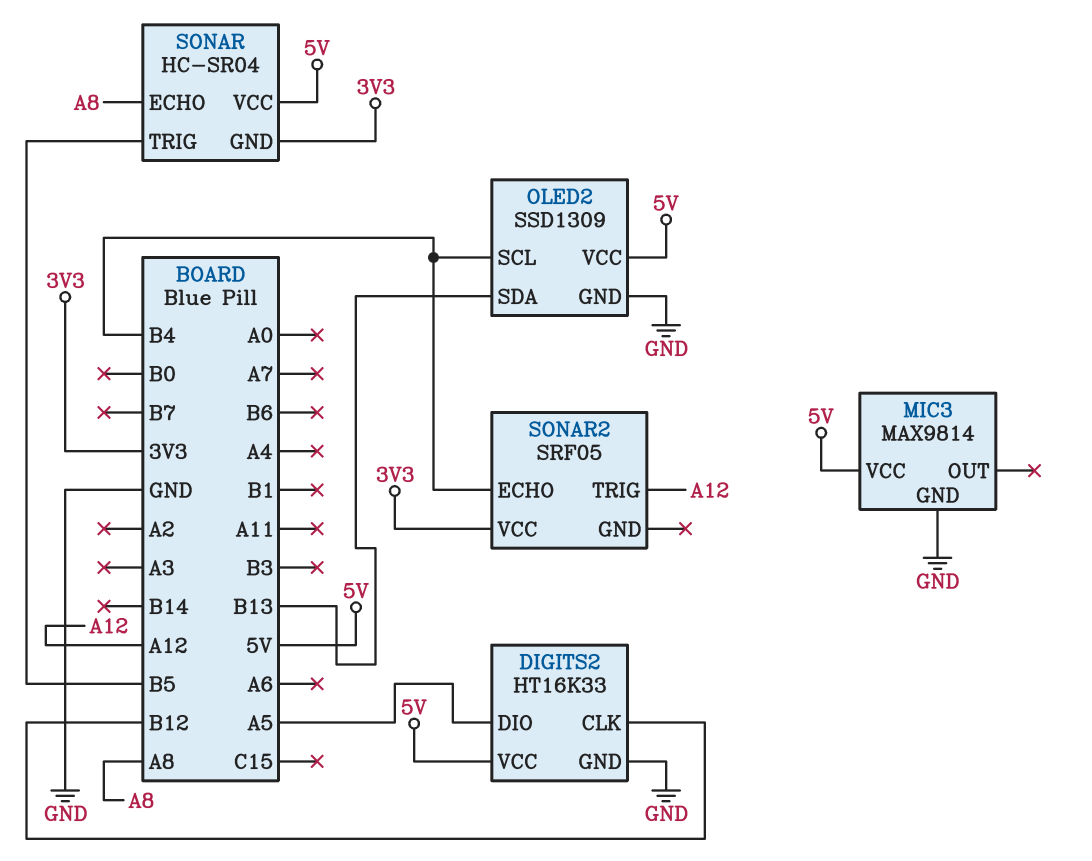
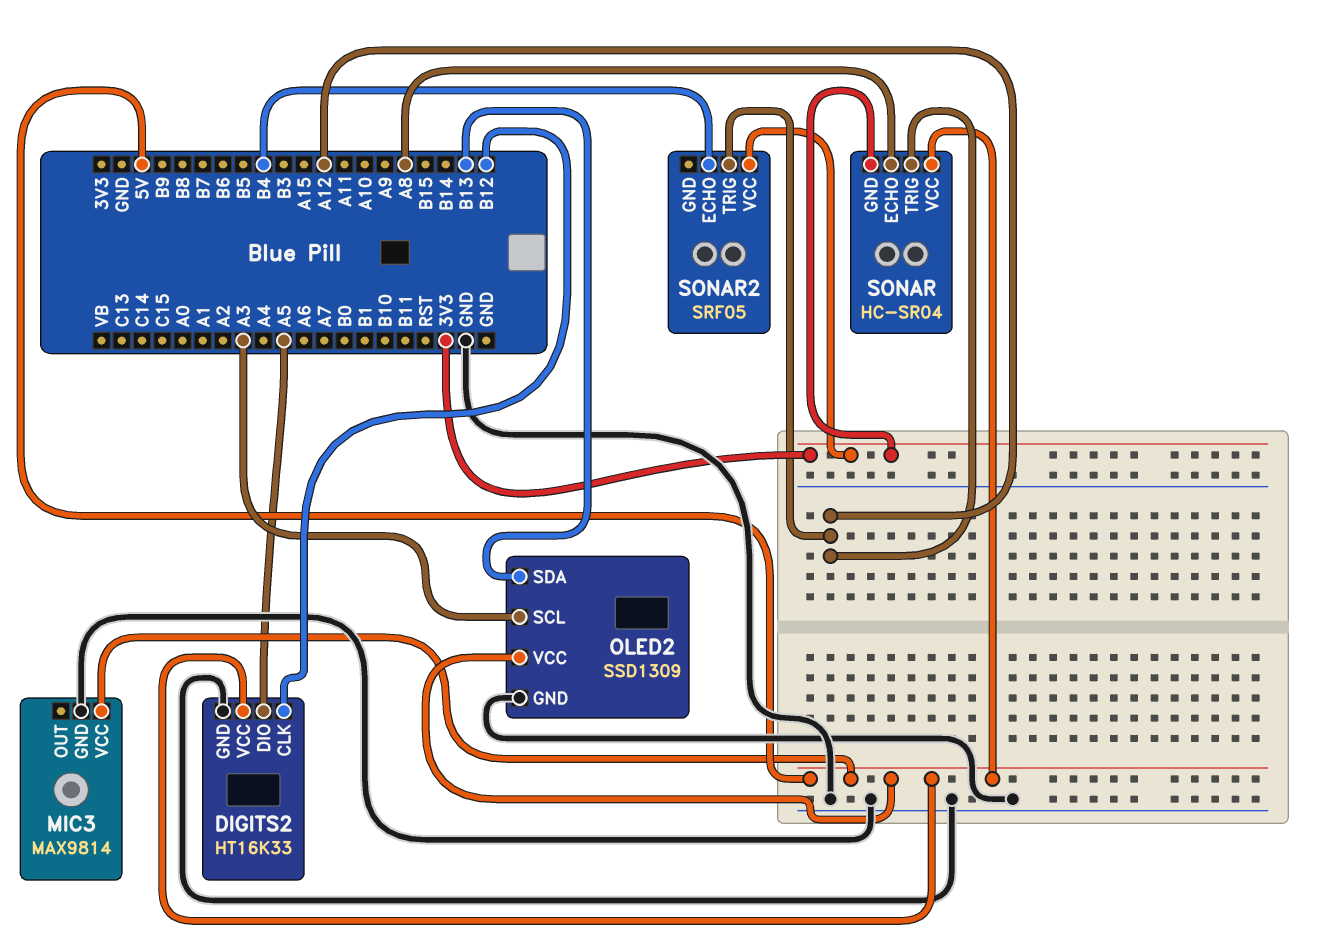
OLED2 pin SCL: B4 -> A3
SONAR pin TRIG: B5 -> A12

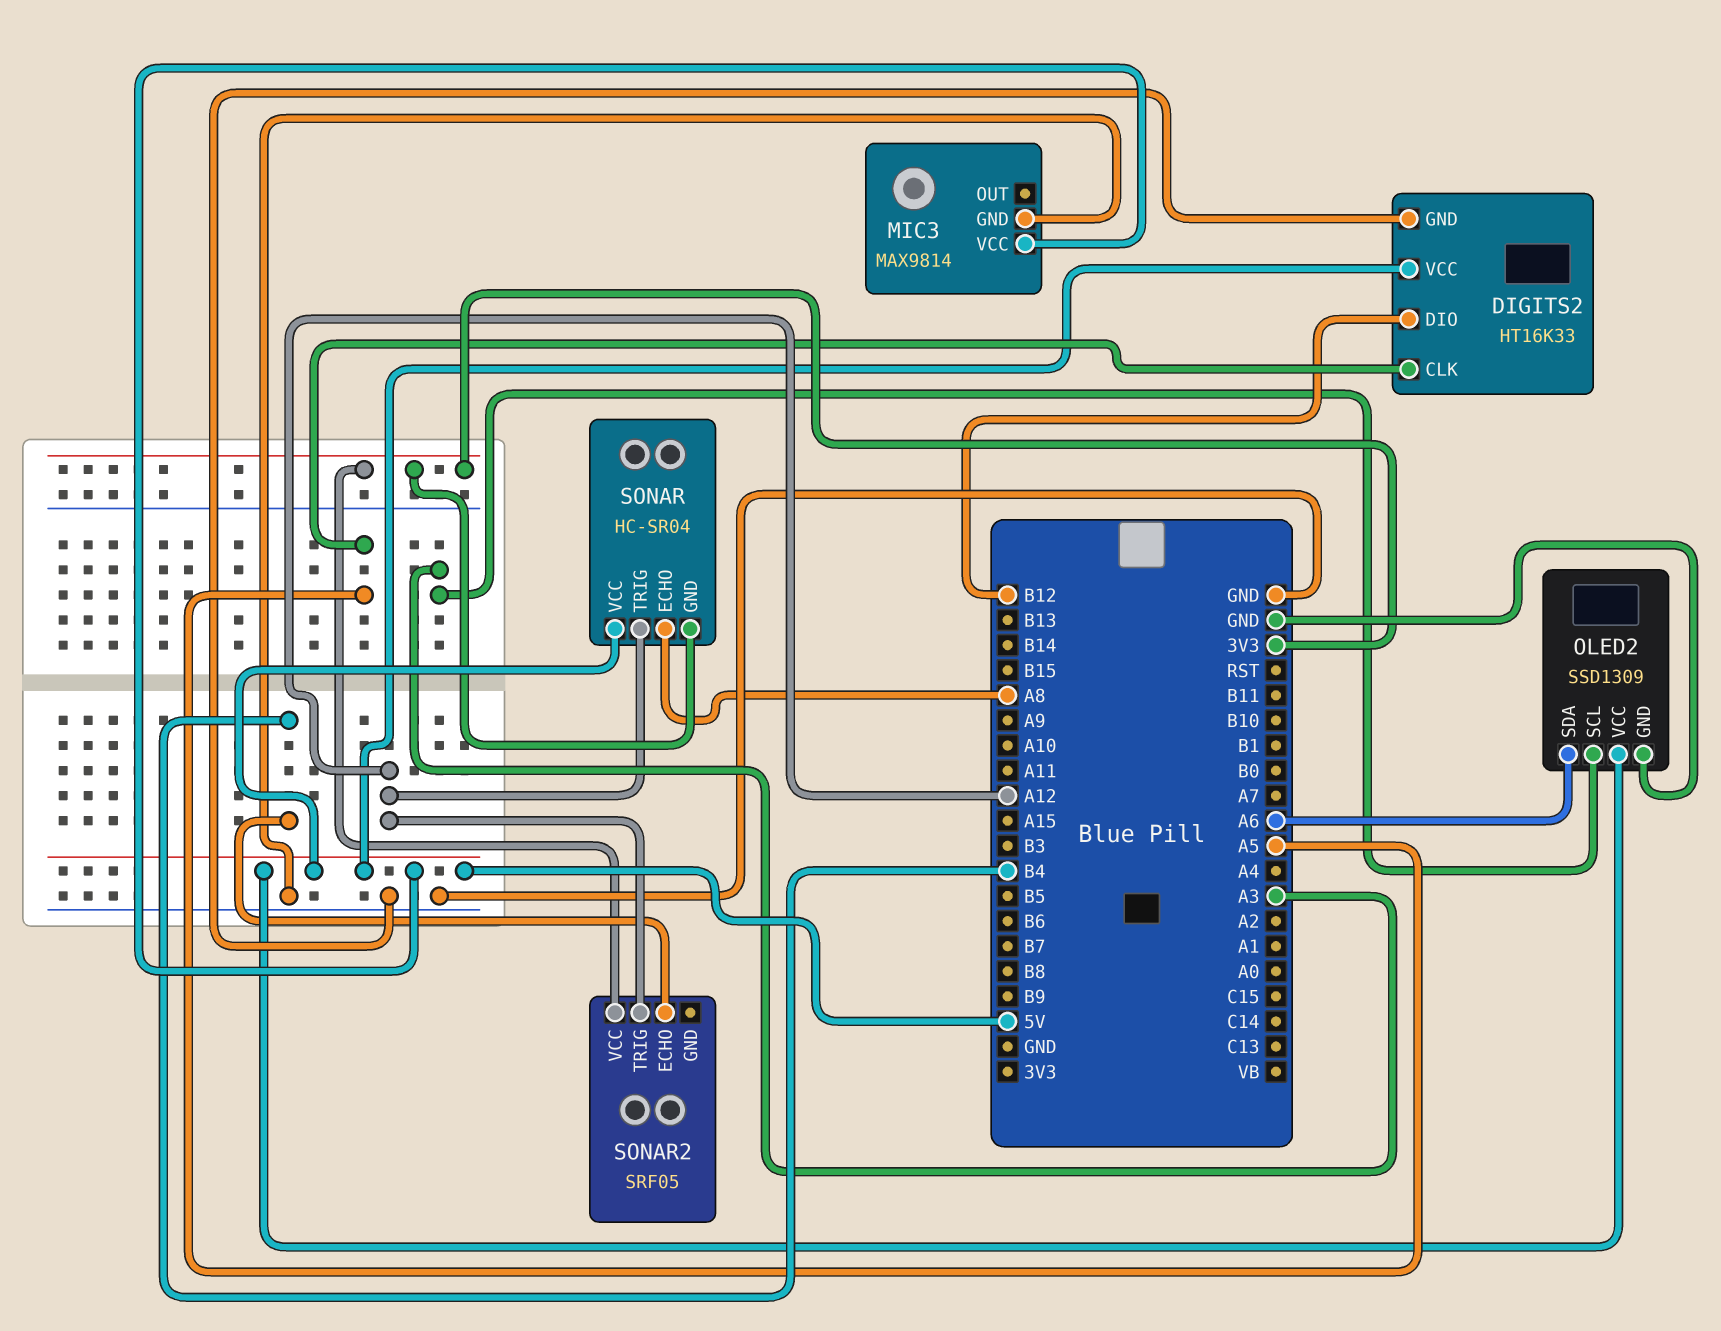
DIGITS2 pin CLK: B12 -> A5
DIGITS2 pin DIO: A5 -> B12
OLED2 pin SDA: B13 -> A6

